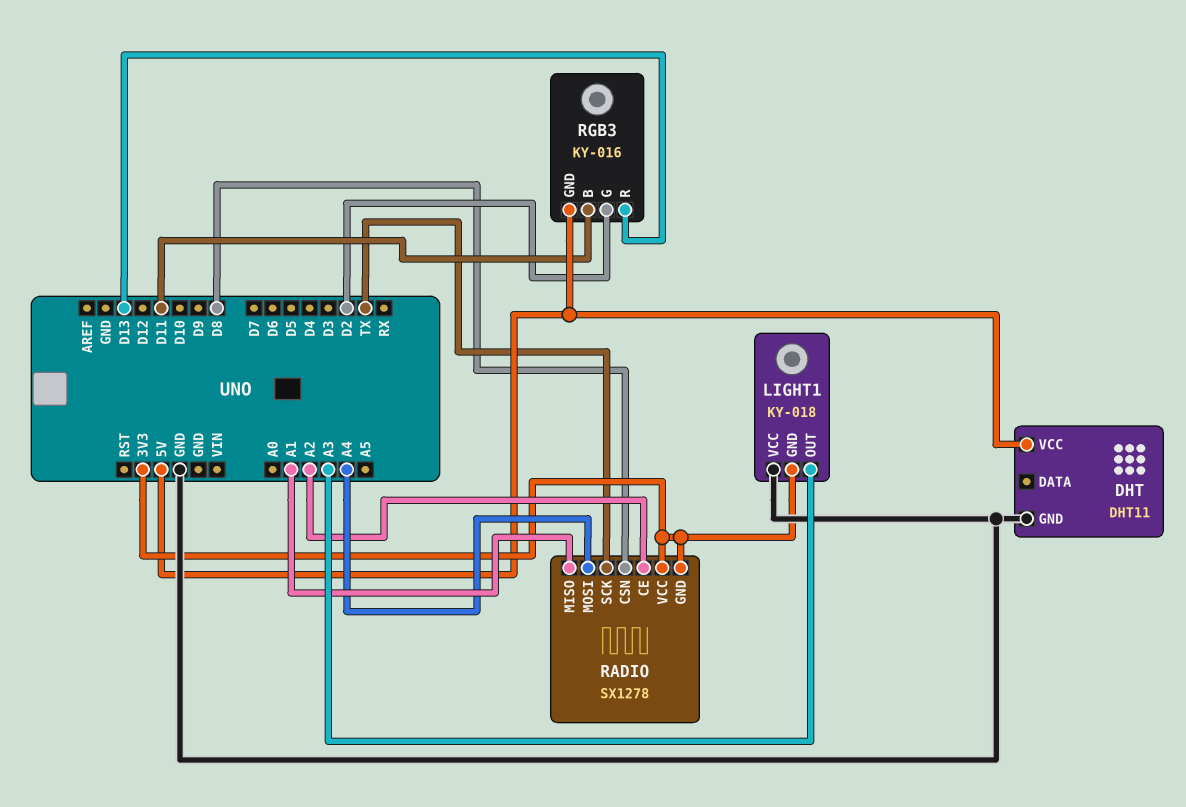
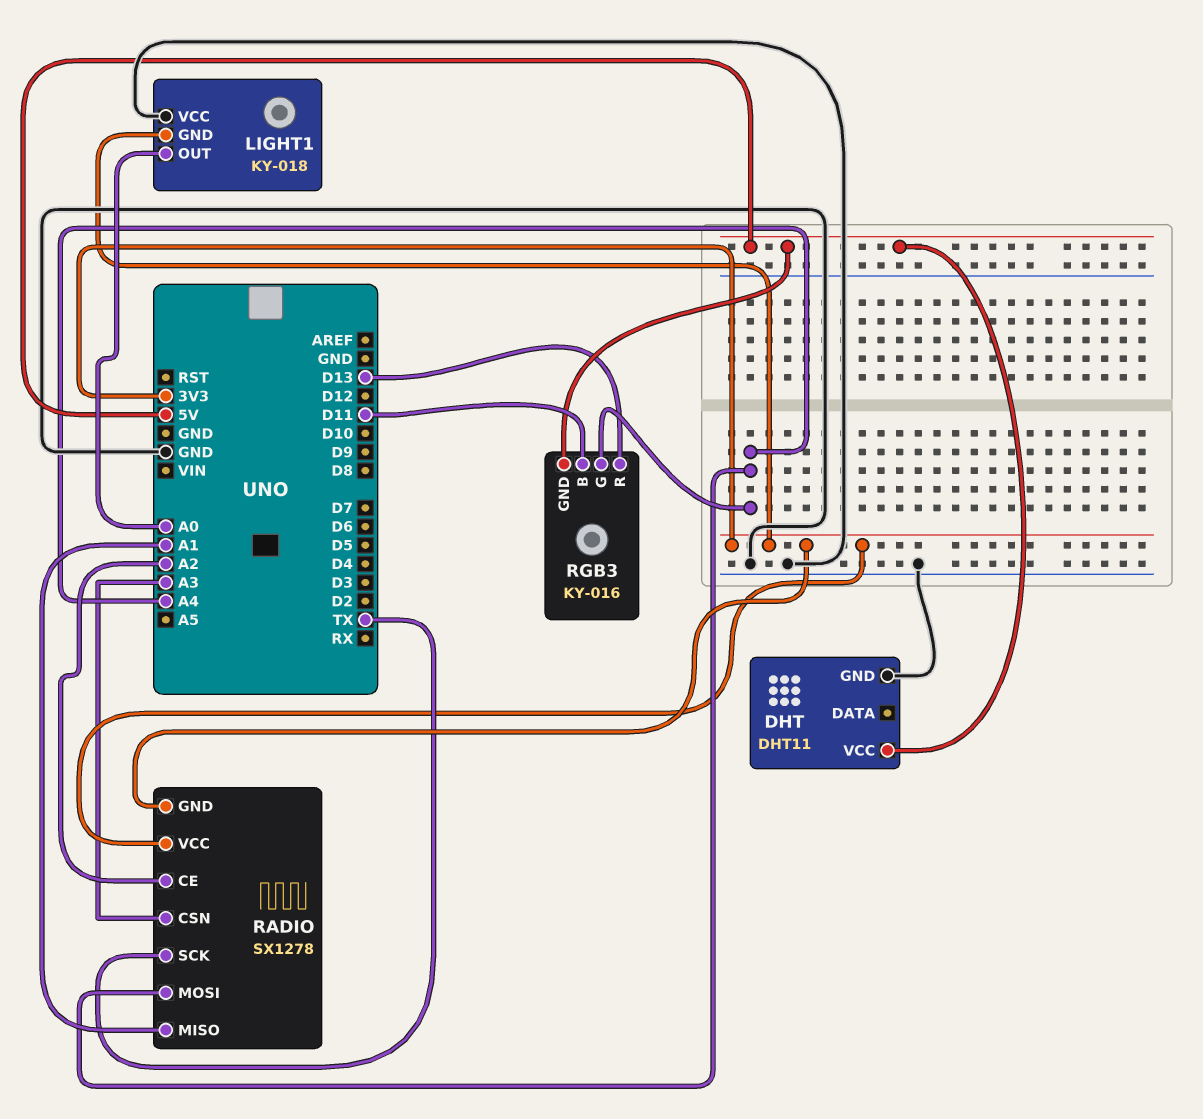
LIGHT1 pin OUT: A3 -> A0
RADIO pin CSN: D8 -> A3
RGB3 pin G: D2 -> A4

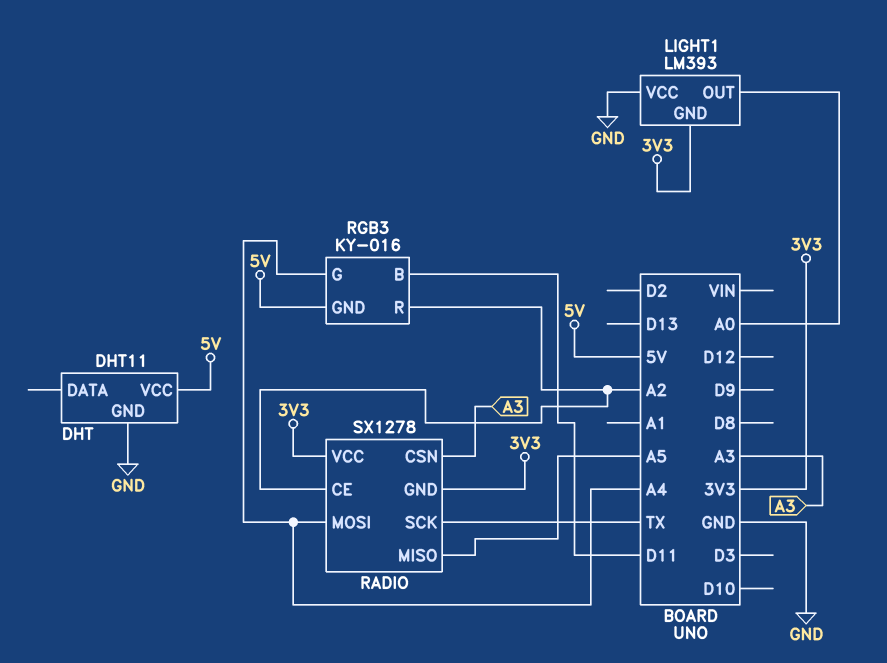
LIGHT1: KY-018 -> LM393
RADIO pin MISO: A1 -> A5
RGB3 pin R: D13 -> A2

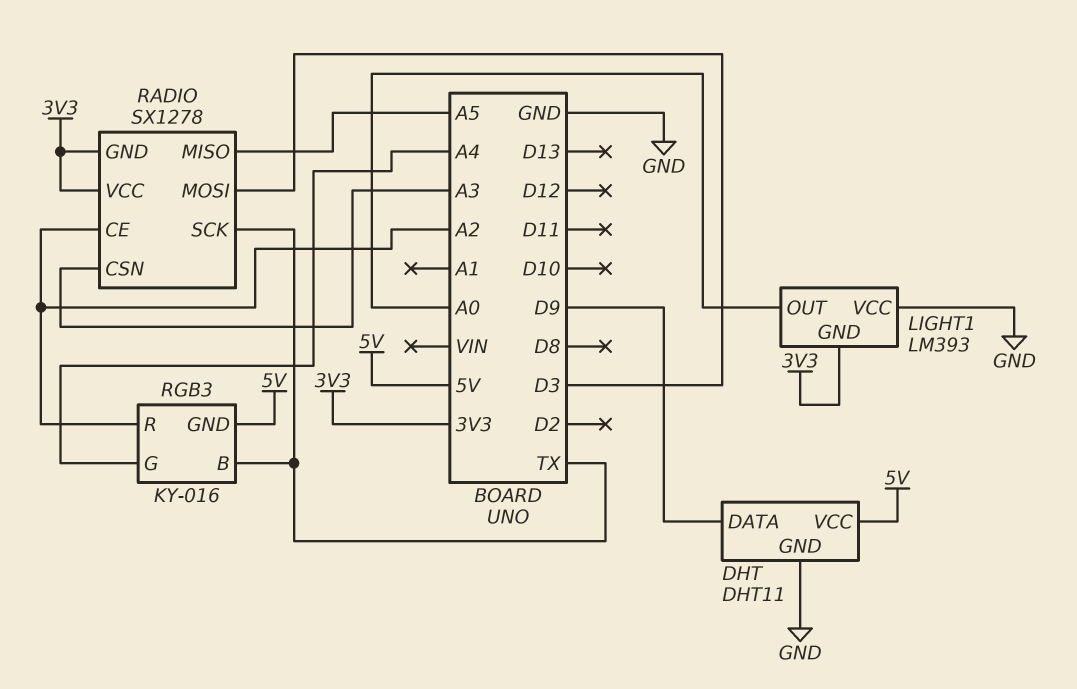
DHT pin DATA: none -> D9
RADIO pin MOSI: A4 -> D3
RGB3 pin B: D11 -> TX

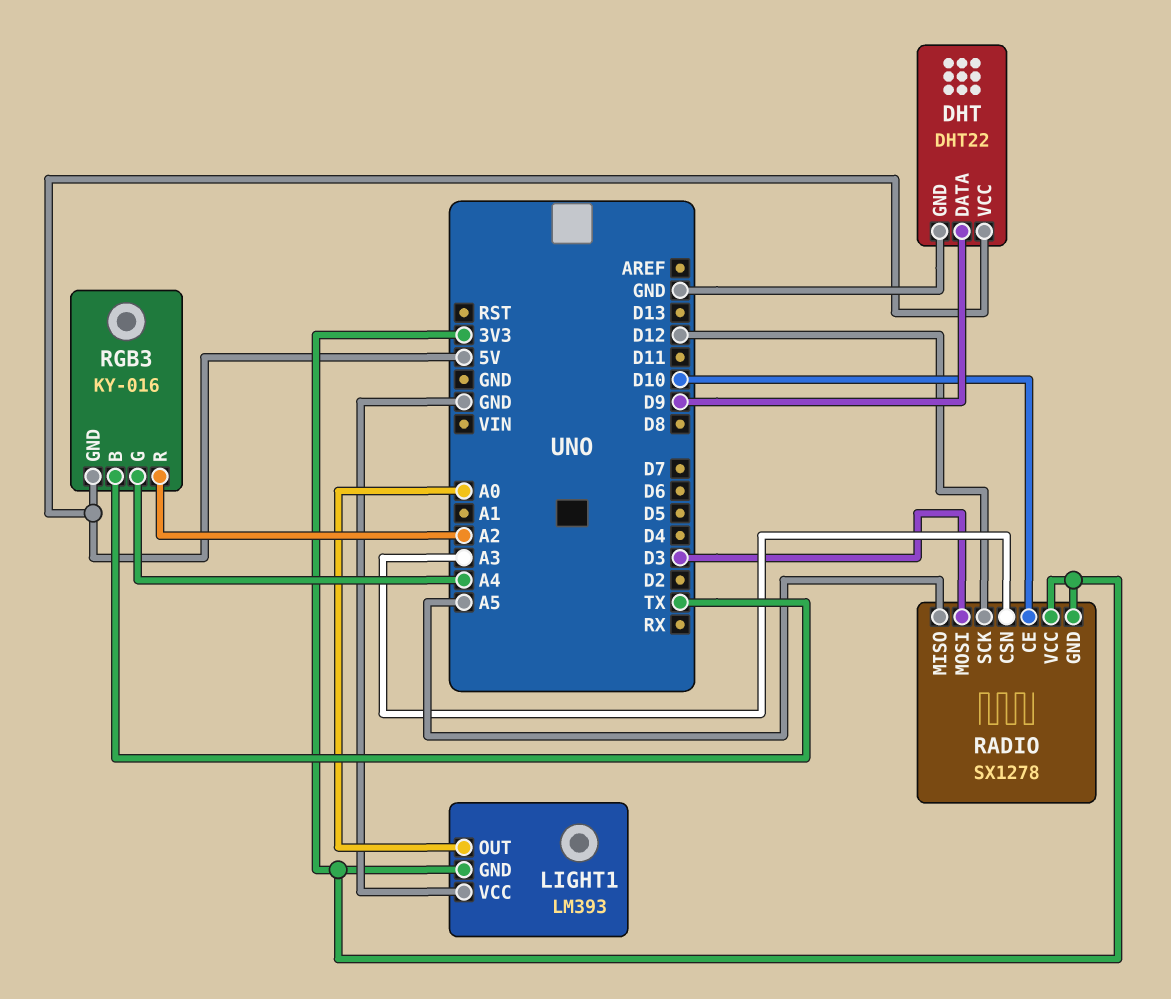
DHT: DHT11 -> DHT22
RADIO pin CE: A2 -> D10
RADIO pin SCK: TX -> D12

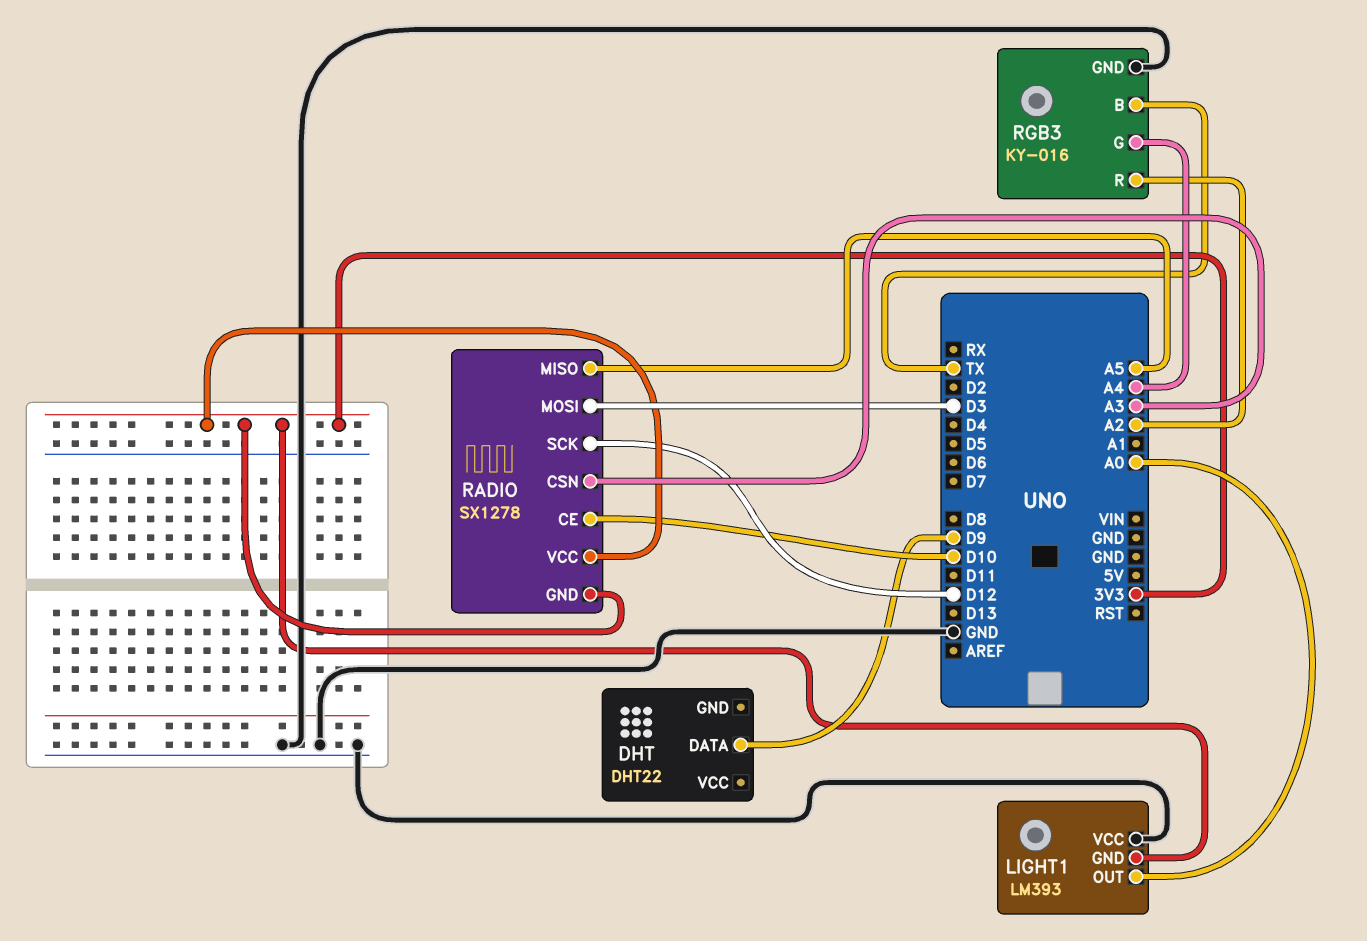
DHT pin GND: GND -> none
DHT pin VCC: 5V -> none
RGB3 pin GND: 5V -> GND

